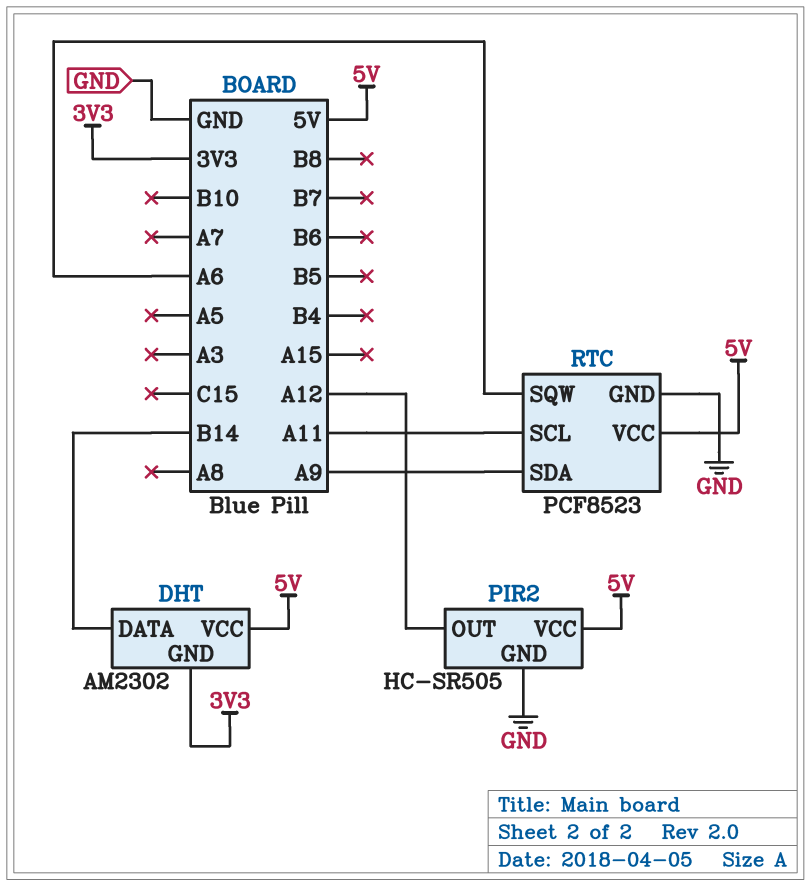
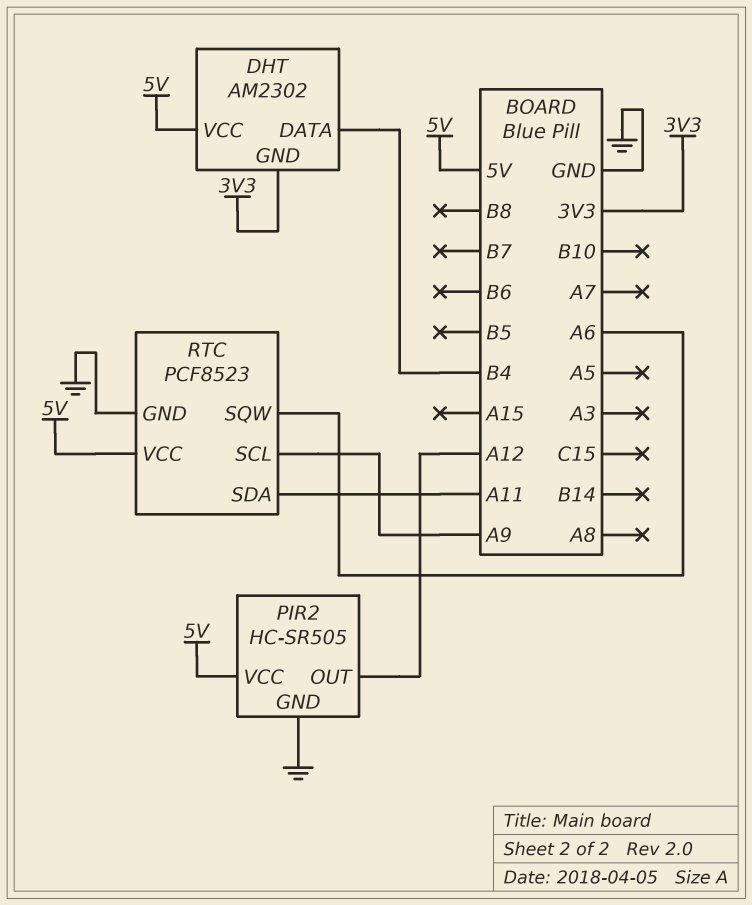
DHT pin DATA: B14 -> B4
RTC pin SCL: A11 -> A9
RTC pin SDA: A9 -> A11

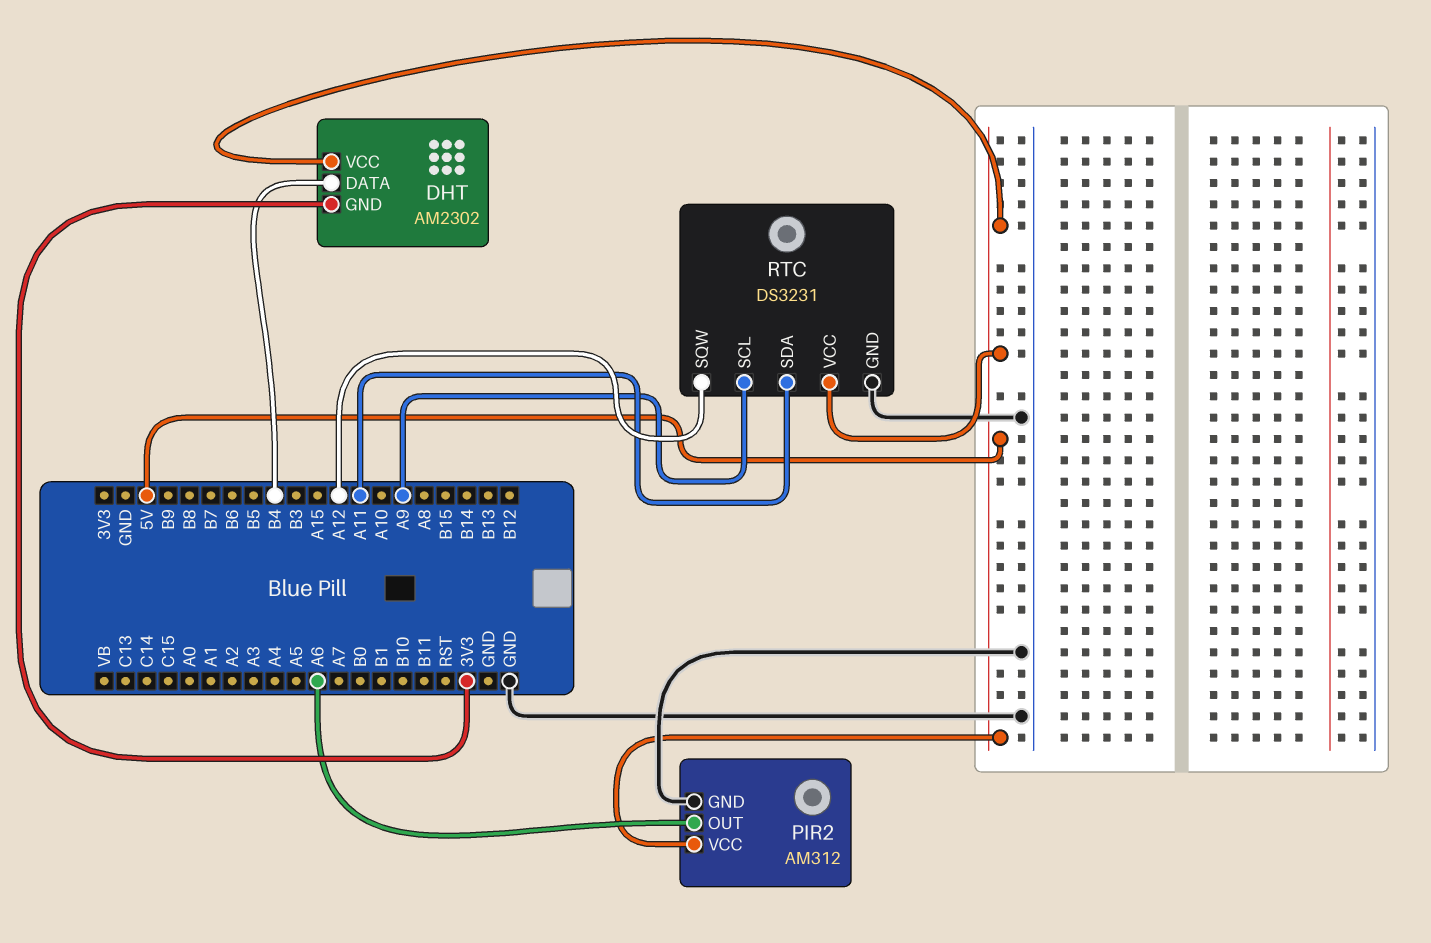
PIR2: HC-SR505 -> AM312
PIR2 pin OUT: A12 -> A6
RTC: PCF8523 -> DS3231
RTC pin SQW: A6 -> A12

